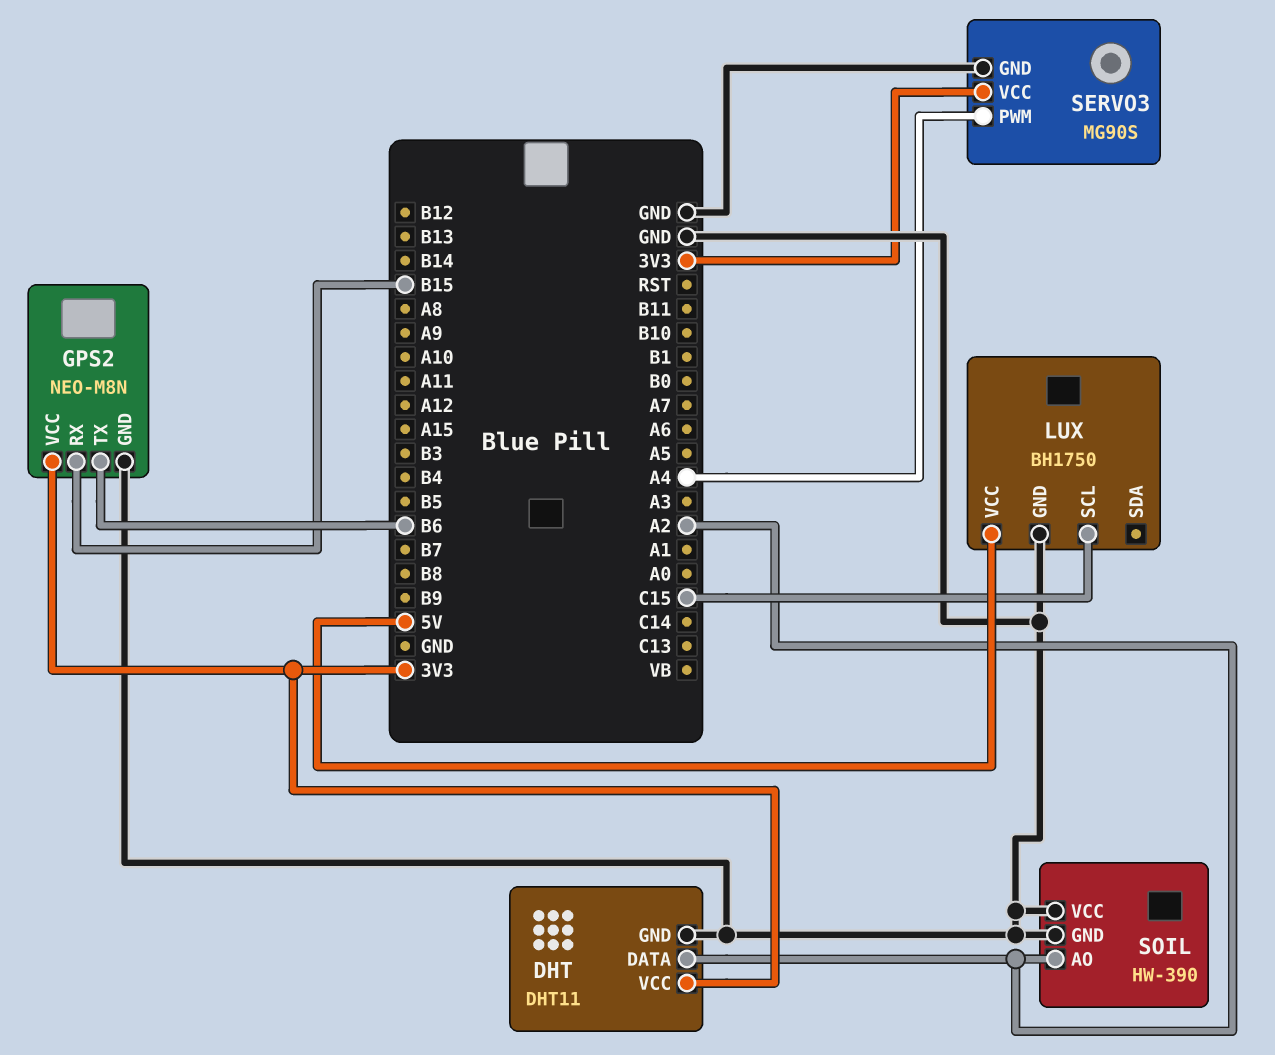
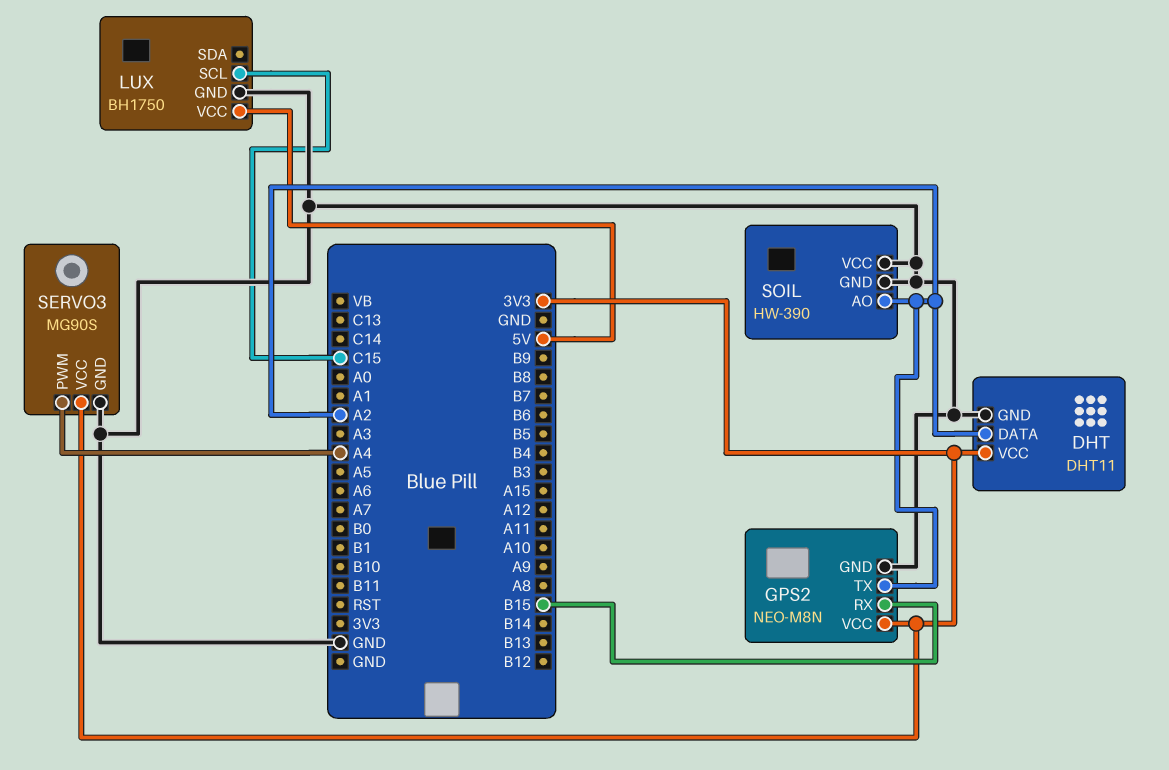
GPS2 pin TX: B6 -> A2

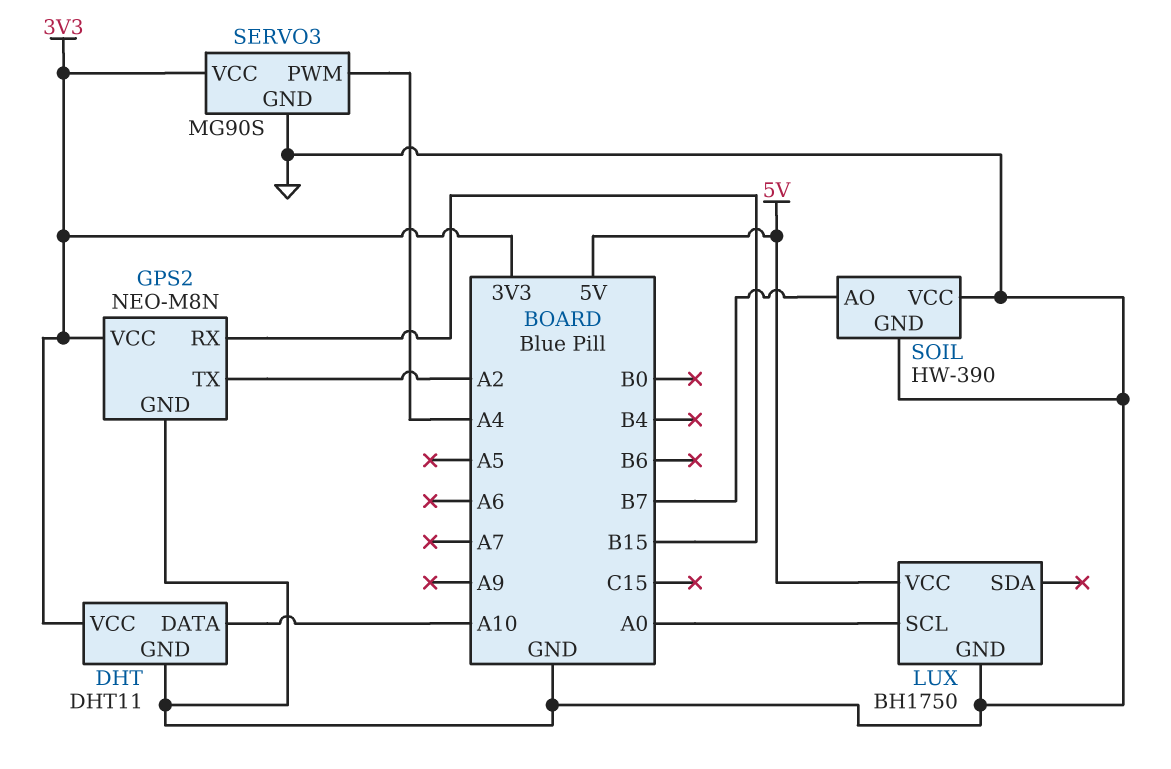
DHT pin DATA: A2 -> A10
LUX pin SCL: C15 -> A0
SOIL pin AO: A2 -> B7

